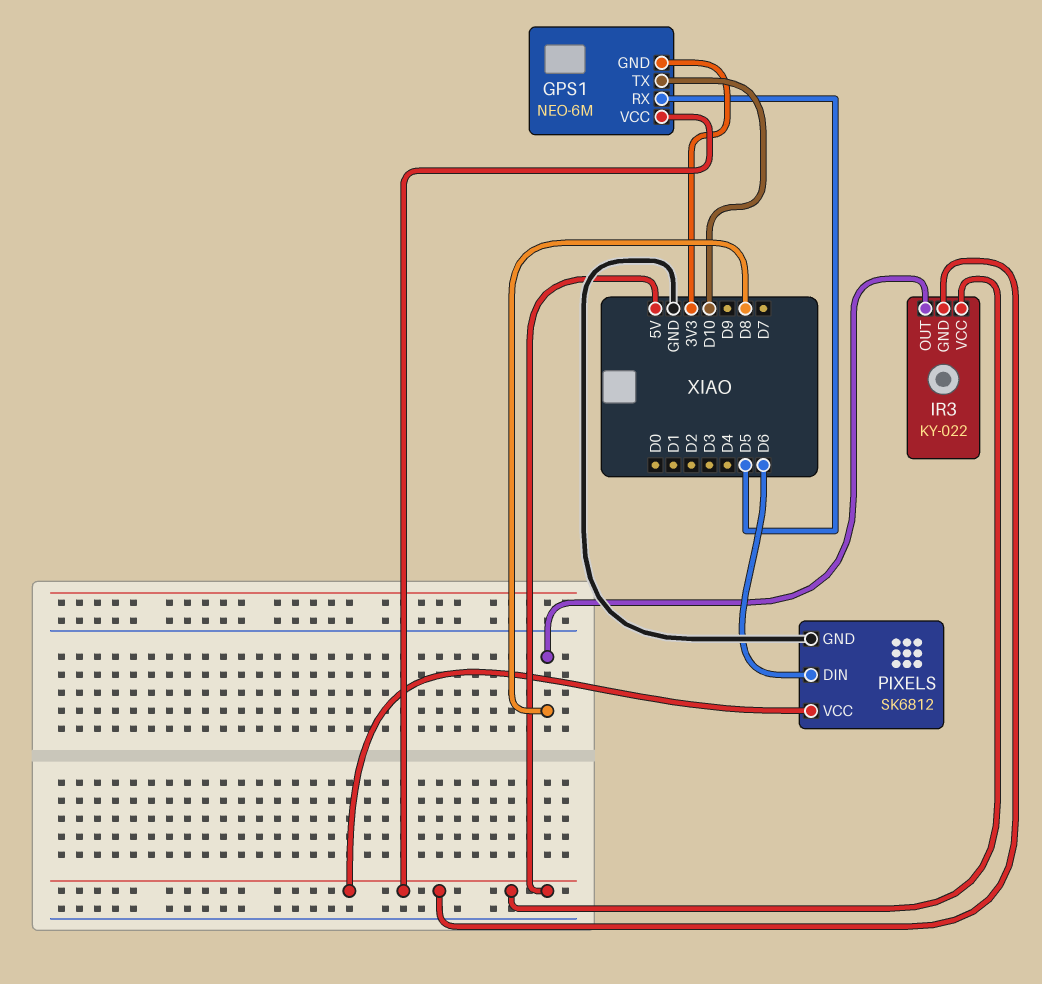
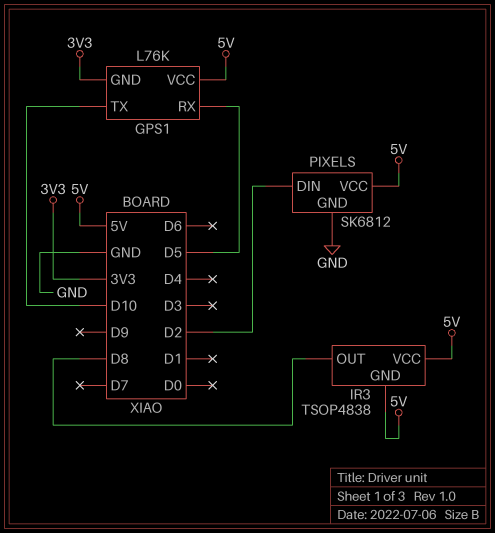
GPS1: NEO-6M -> L76K
IR3: KY-022 -> TSOP4838
PIXELS pin DIN: D6 -> D2

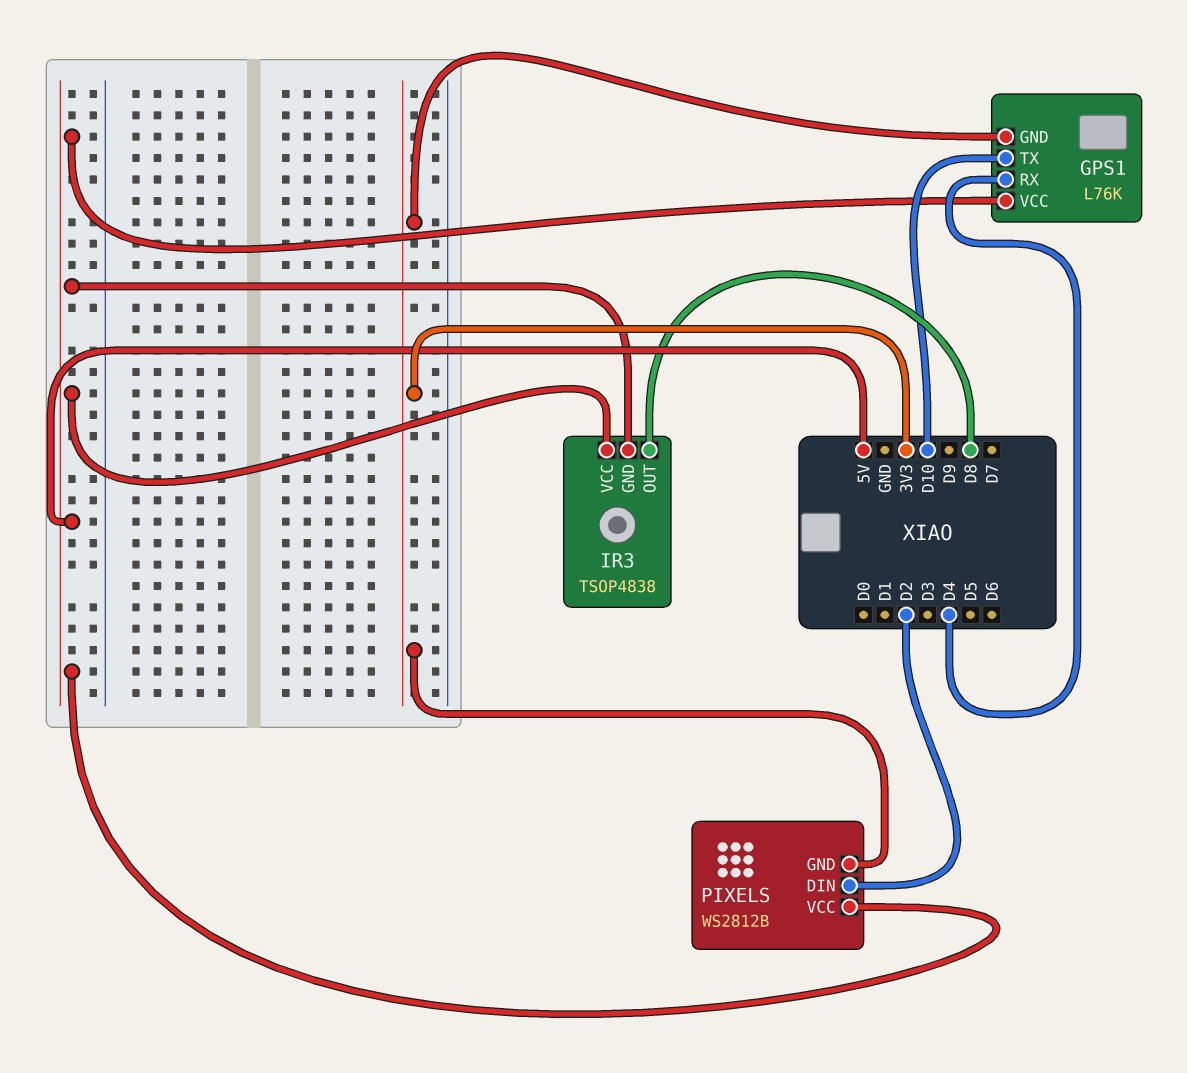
GPS1 pin RX: D5 -> D4
PIXELS: SK6812 -> WS2812B
PIXELS pin GND: GND -> 3V3

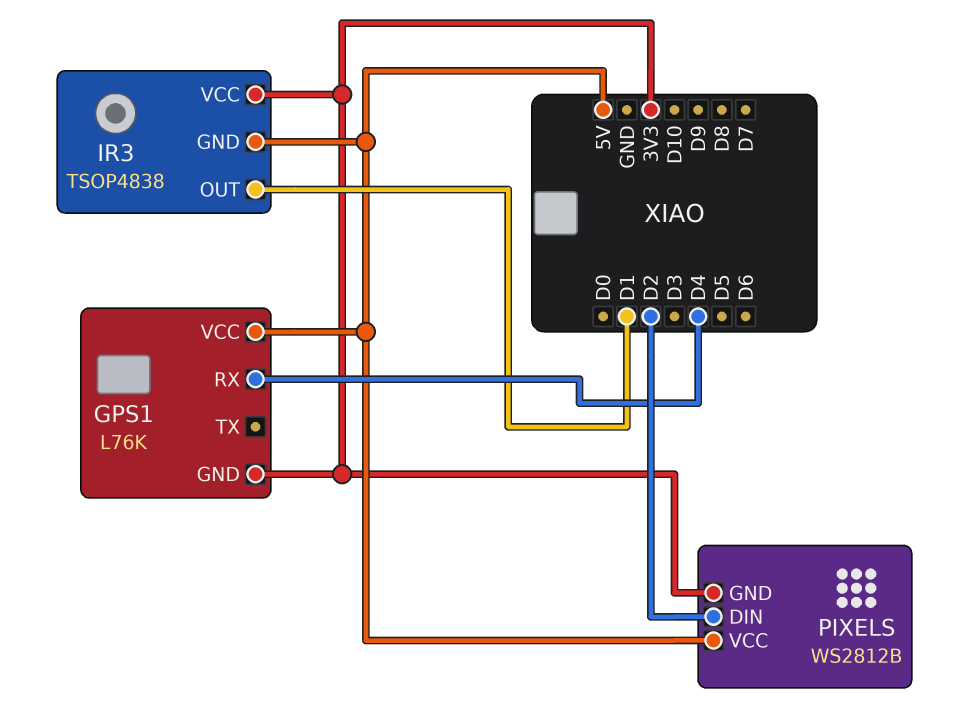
GPS1 pin TX: D10 -> none
IR3 pin OUT: D8 -> D1
IR3 pin VCC: 5V -> 3V3

